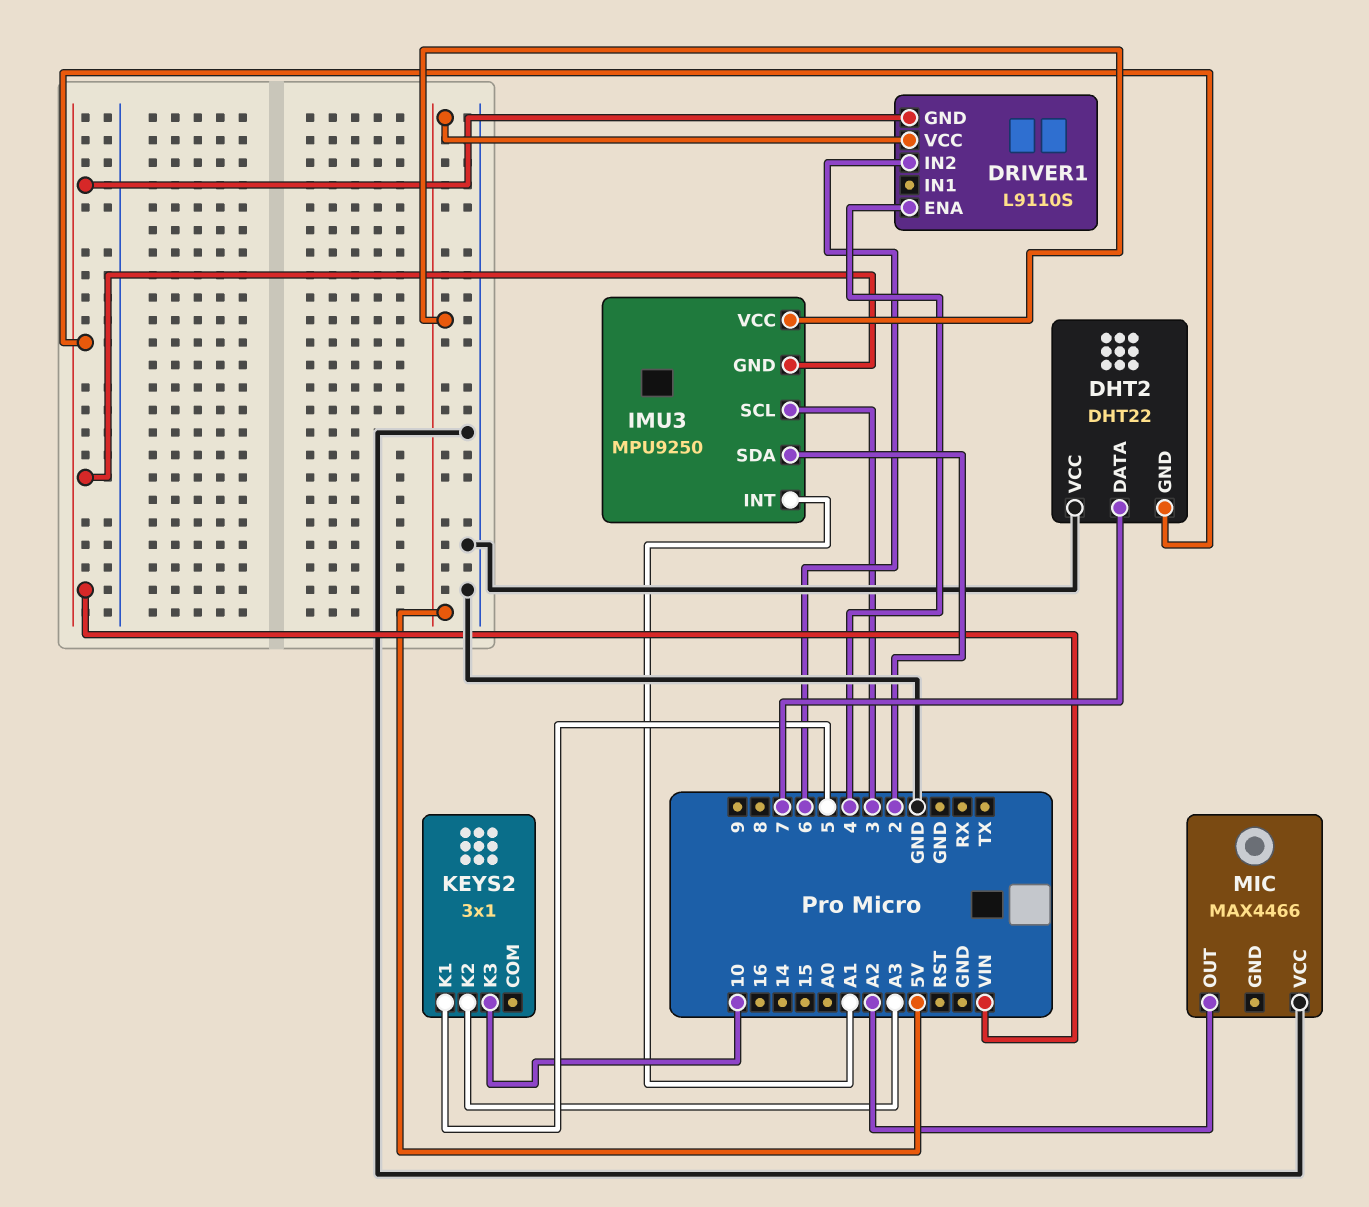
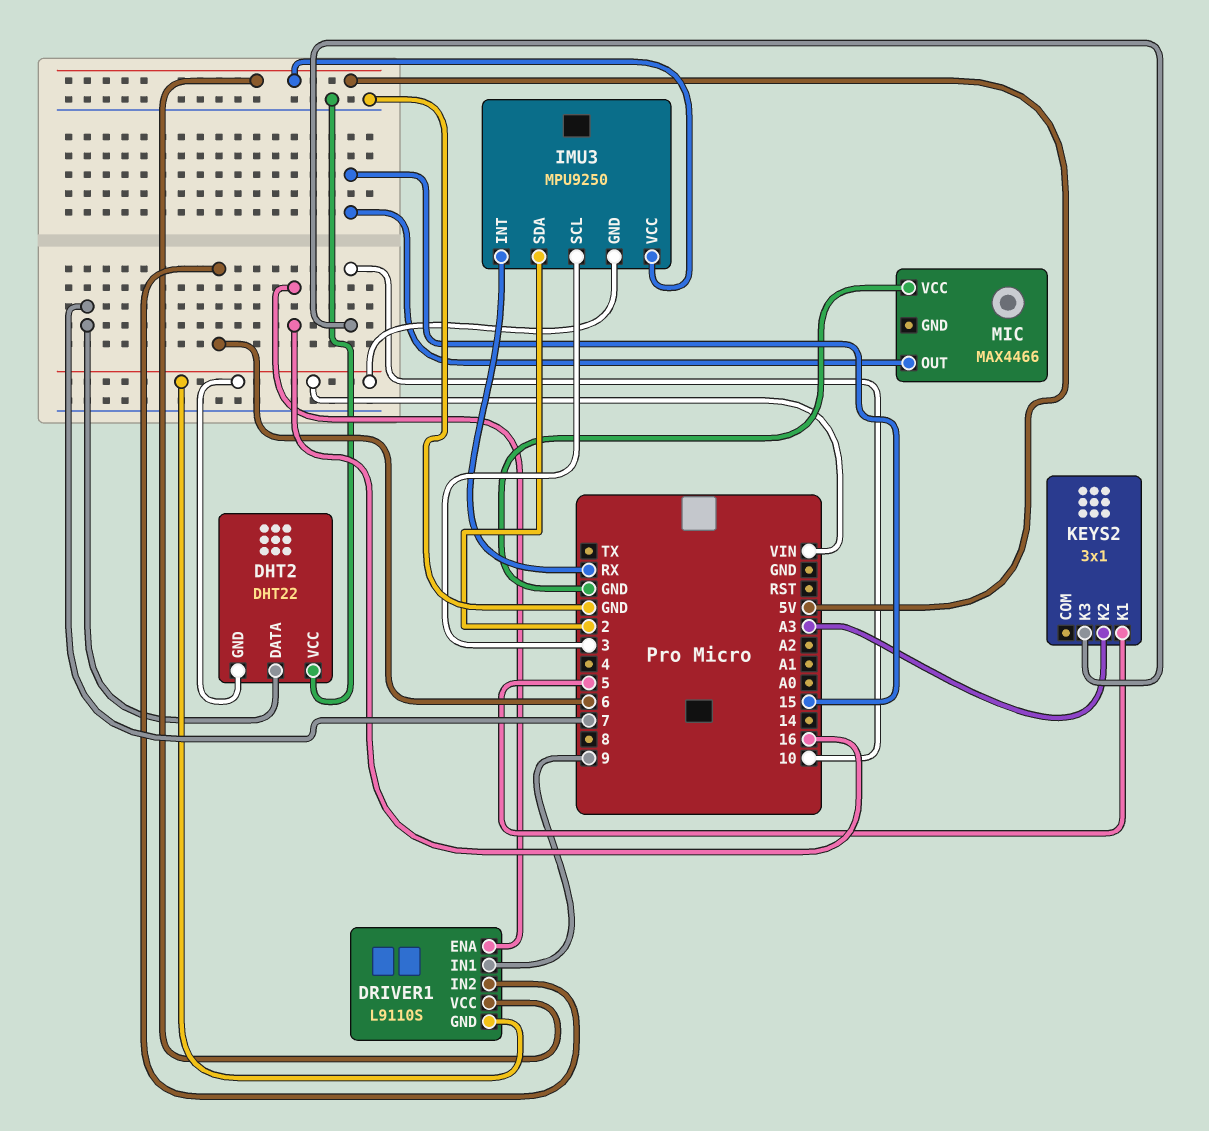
DRIVER1 pin ENA: 4 -> 16
DRIVER1 pin IN1: none -> 9
IMU3 pin INT: A1 -> RX
MIC pin OUT: A2 -> 15

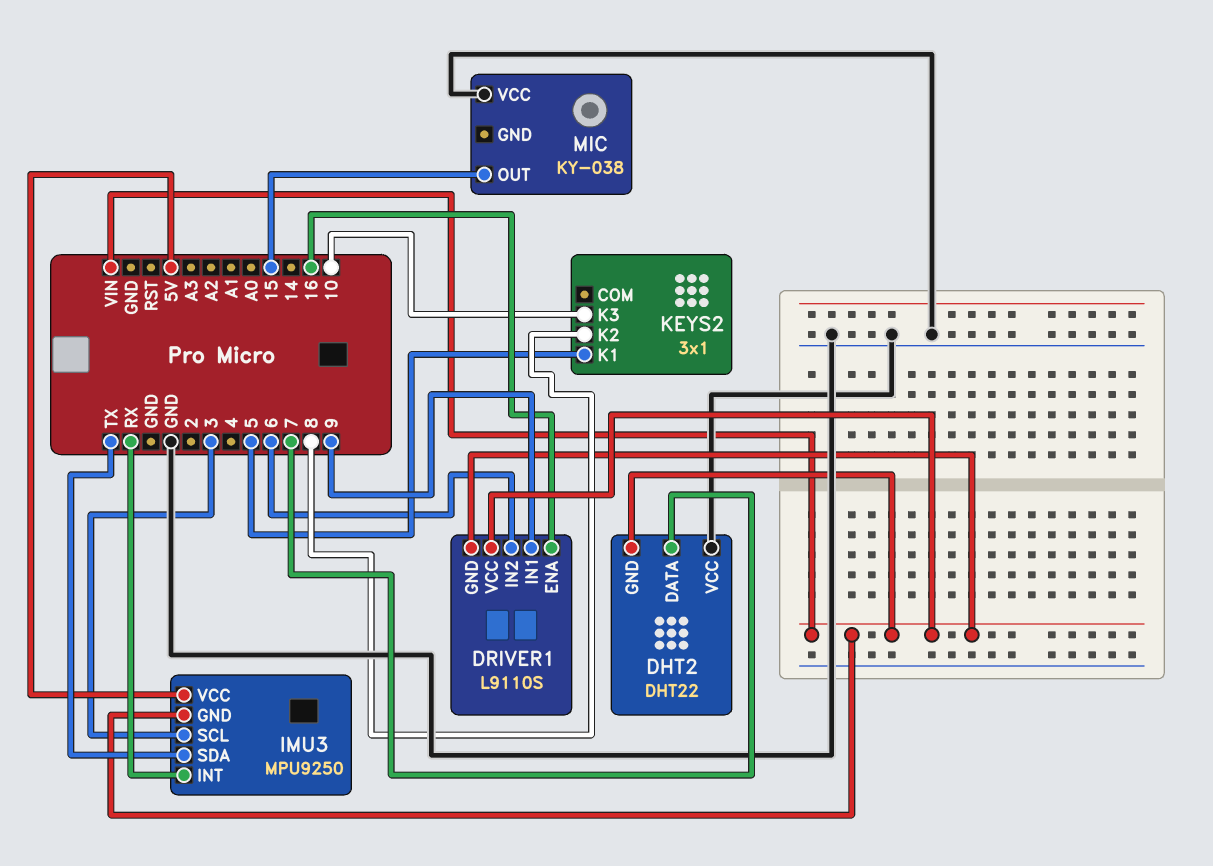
DRIVER1 pin VCC: 5V -> VIN
IMU3 pin SDA: 2 -> TX
KEYS2 pin K2: A3 -> 8
MIC: MAX4466 -> KY-038

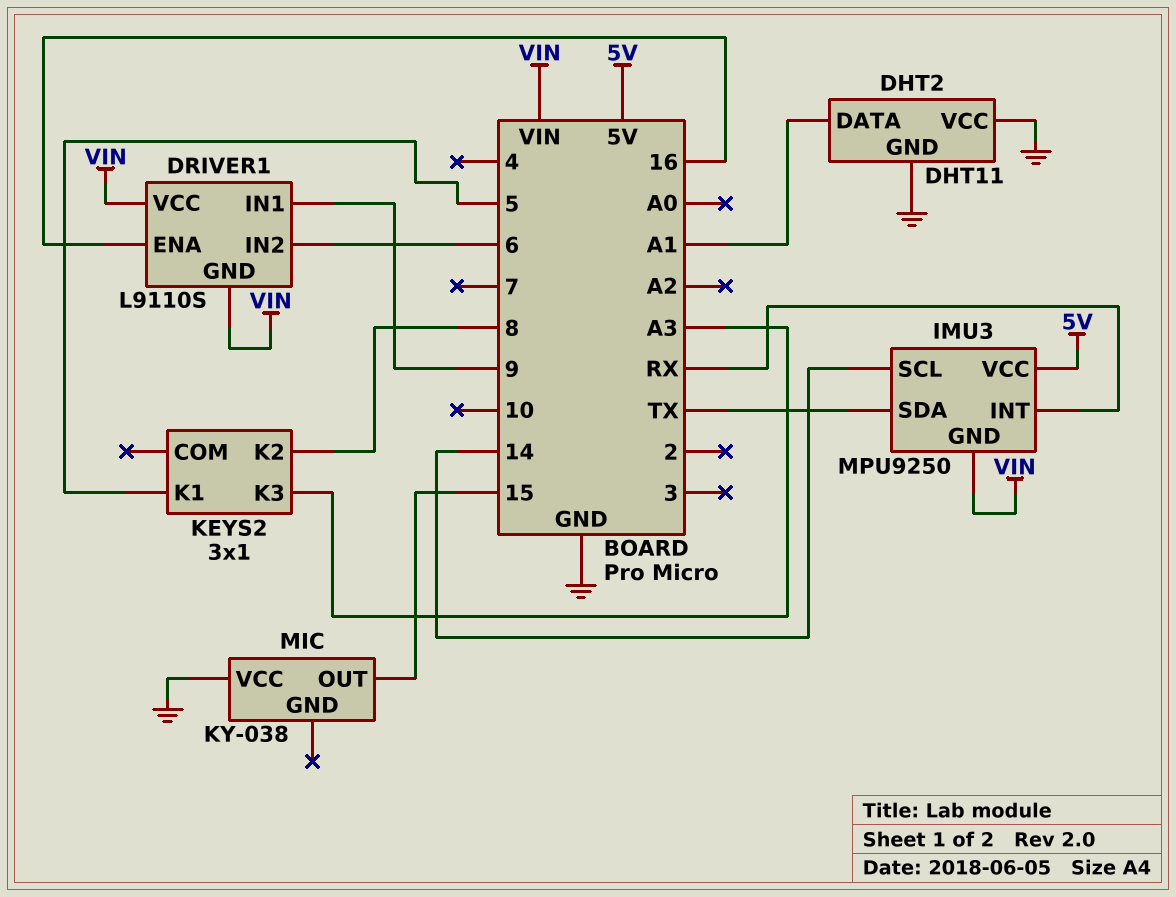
DHT2: DHT22 -> DHT11
DHT2 pin DATA: 7 -> A1
DHT2 pin GND: VIN -> GND
IMU3 pin SCL: 3 -> 14
KEYS2 pin K3: 10 -> A3

